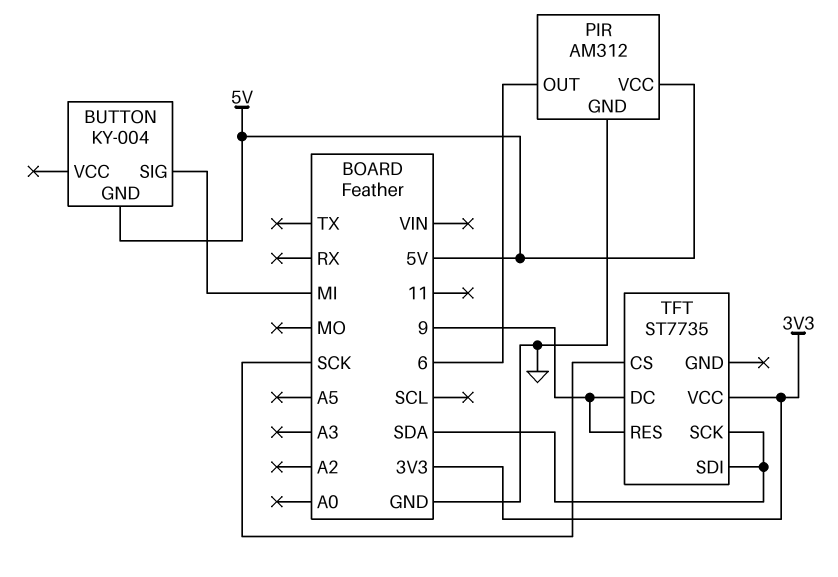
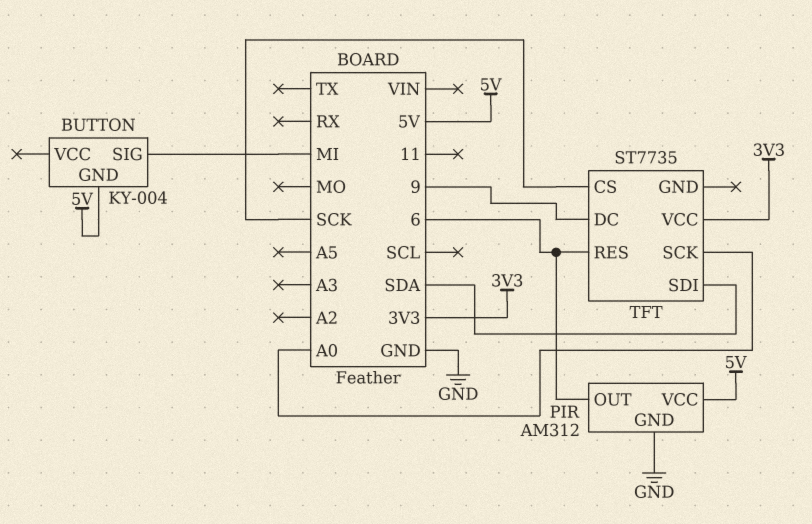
TFT pin RES: 9 -> 6
TFT pin SCK: SDA -> A0

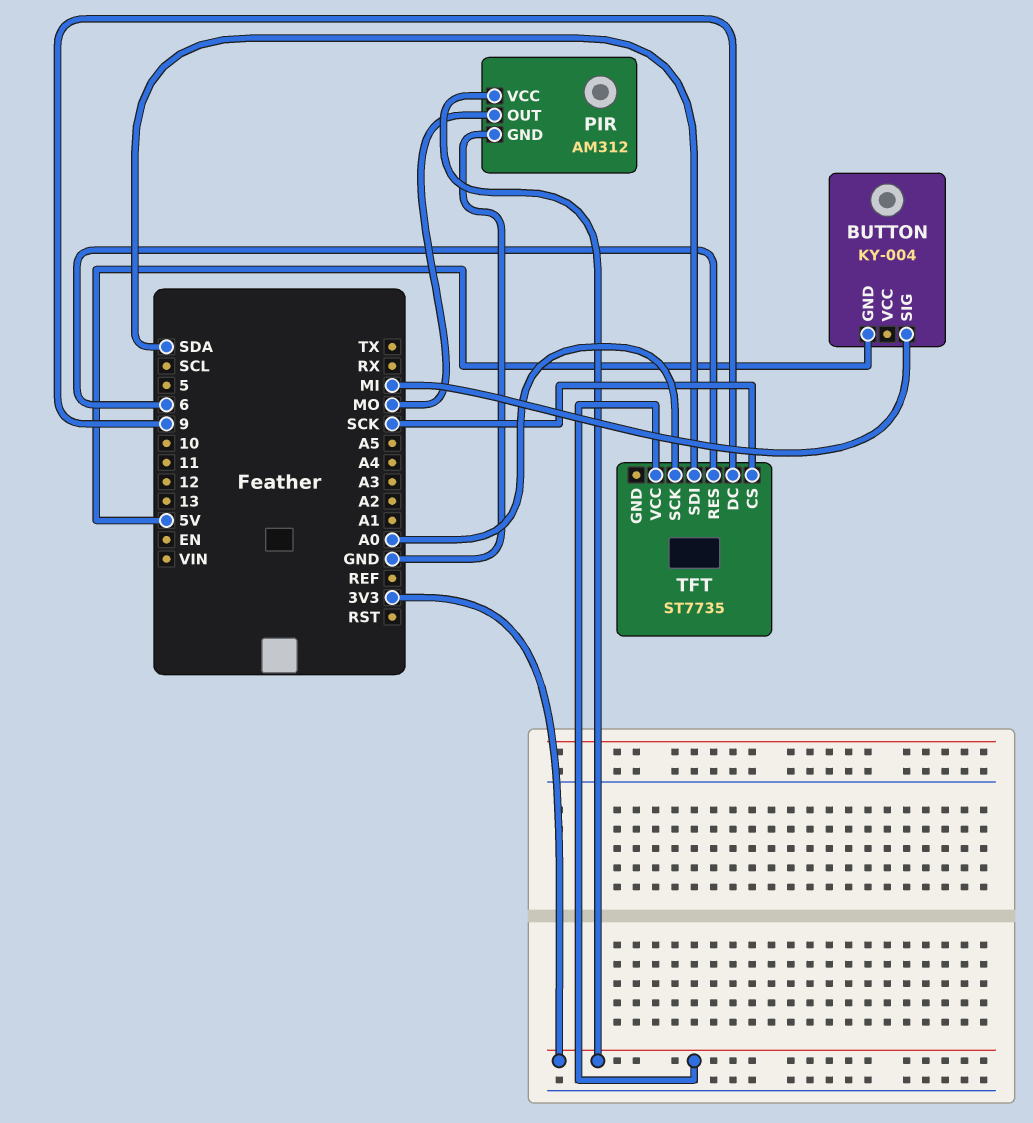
PIR pin OUT: 6 -> MO
PIR pin VCC: 5V -> 3V3

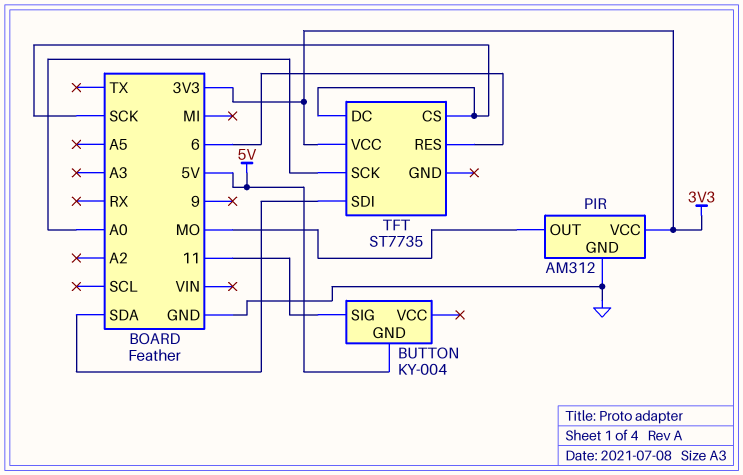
BUTTON pin SIG: MI -> 11
TFT pin DC: 9 -> SCK

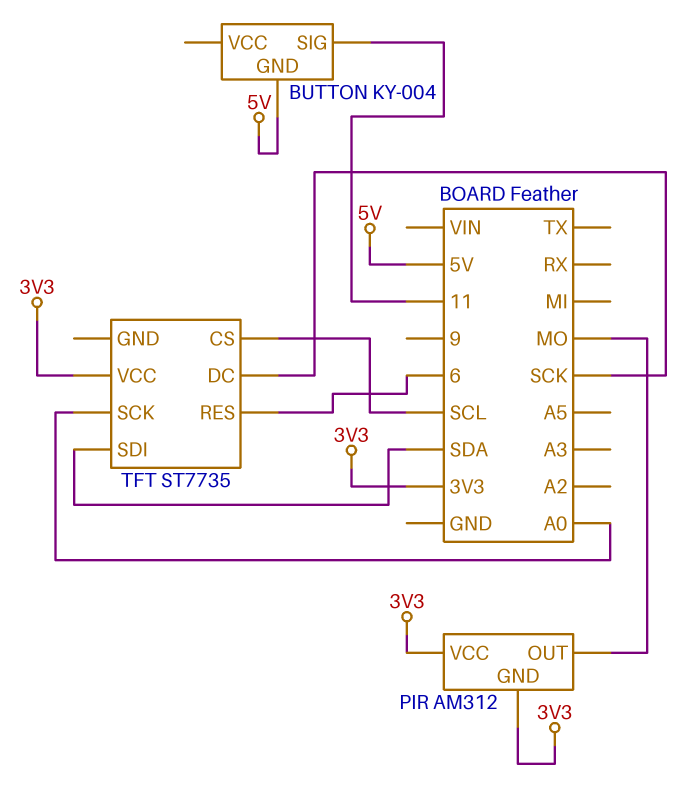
PIR pin GND: GND -> 3V3
TFT pin CS: SCK -> SCL

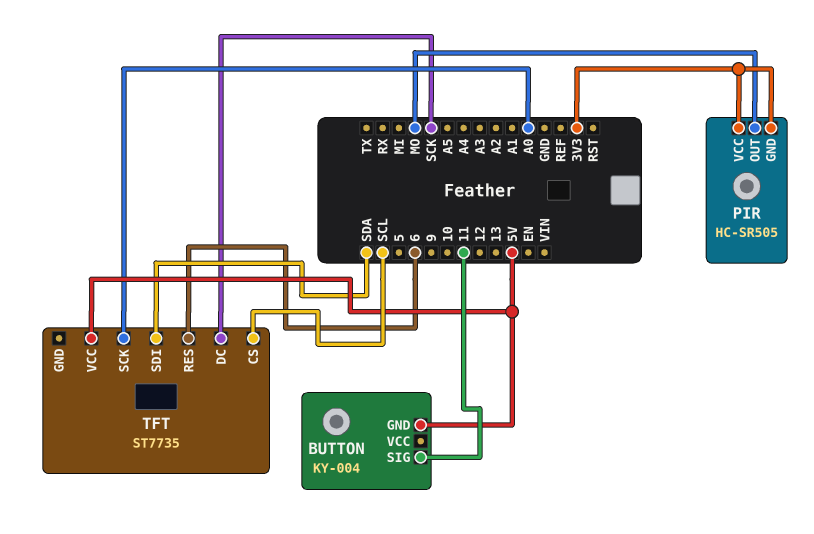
PIR: AM312 -> HC-SR505
TFT pin VCC: 3V3 -> 5V

